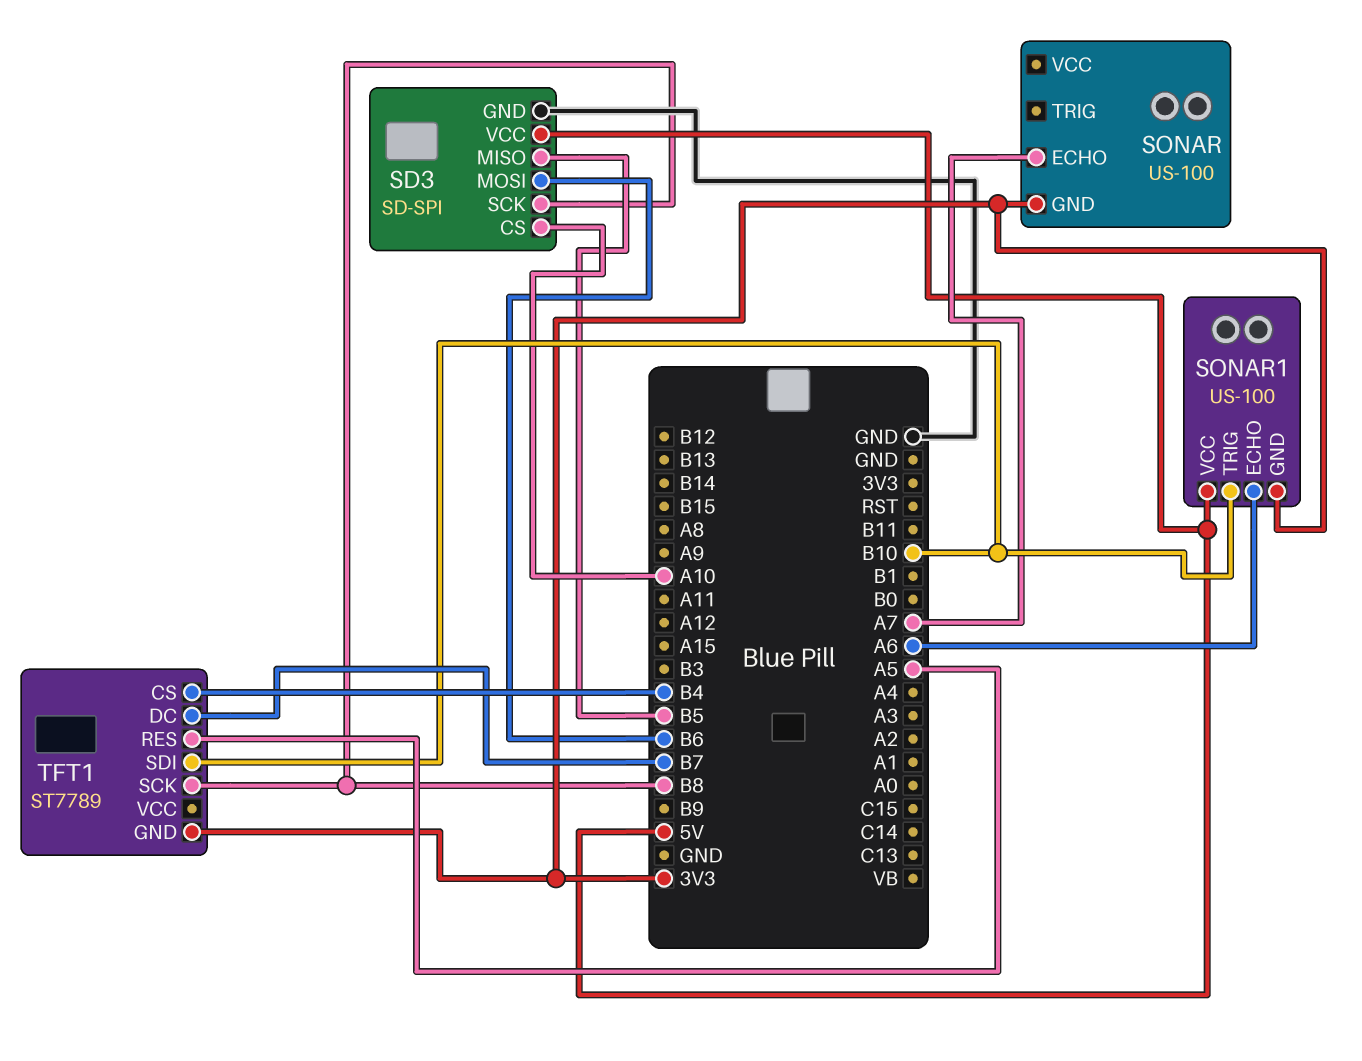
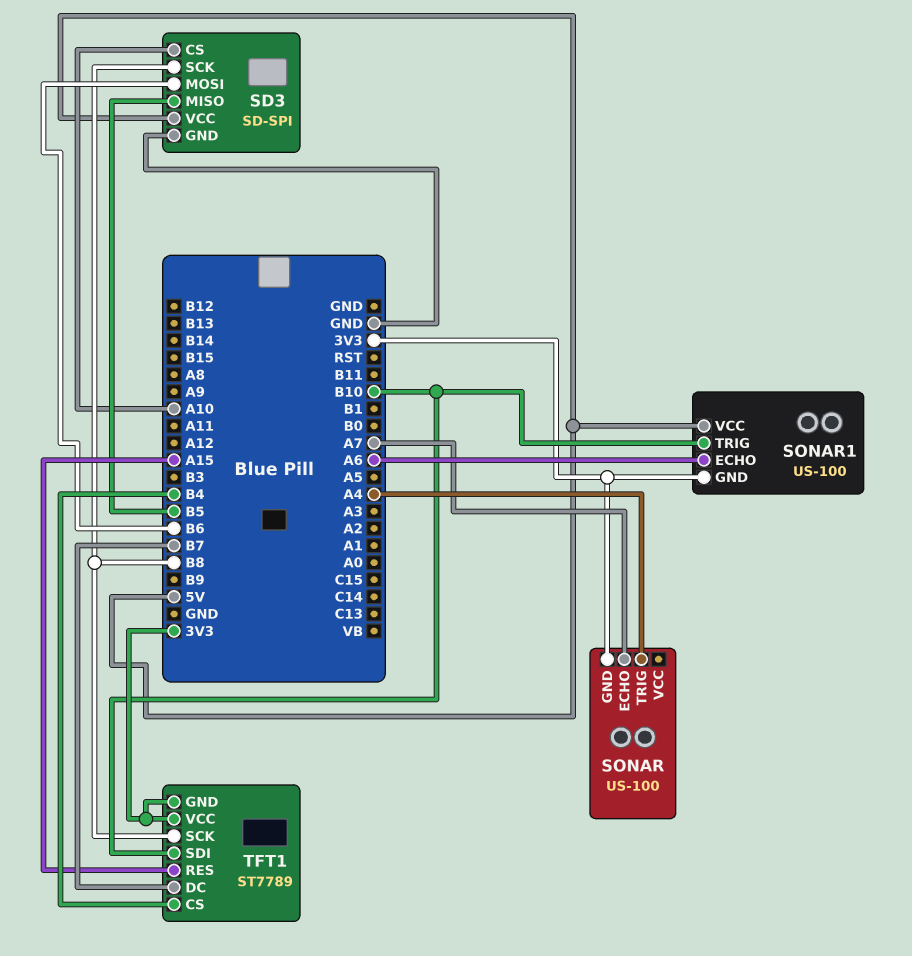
SONAR pin TRIG: none -> A4
TFT1 pin RES: A5 -> A15
TFT1 pin VCC: none -> 3V3

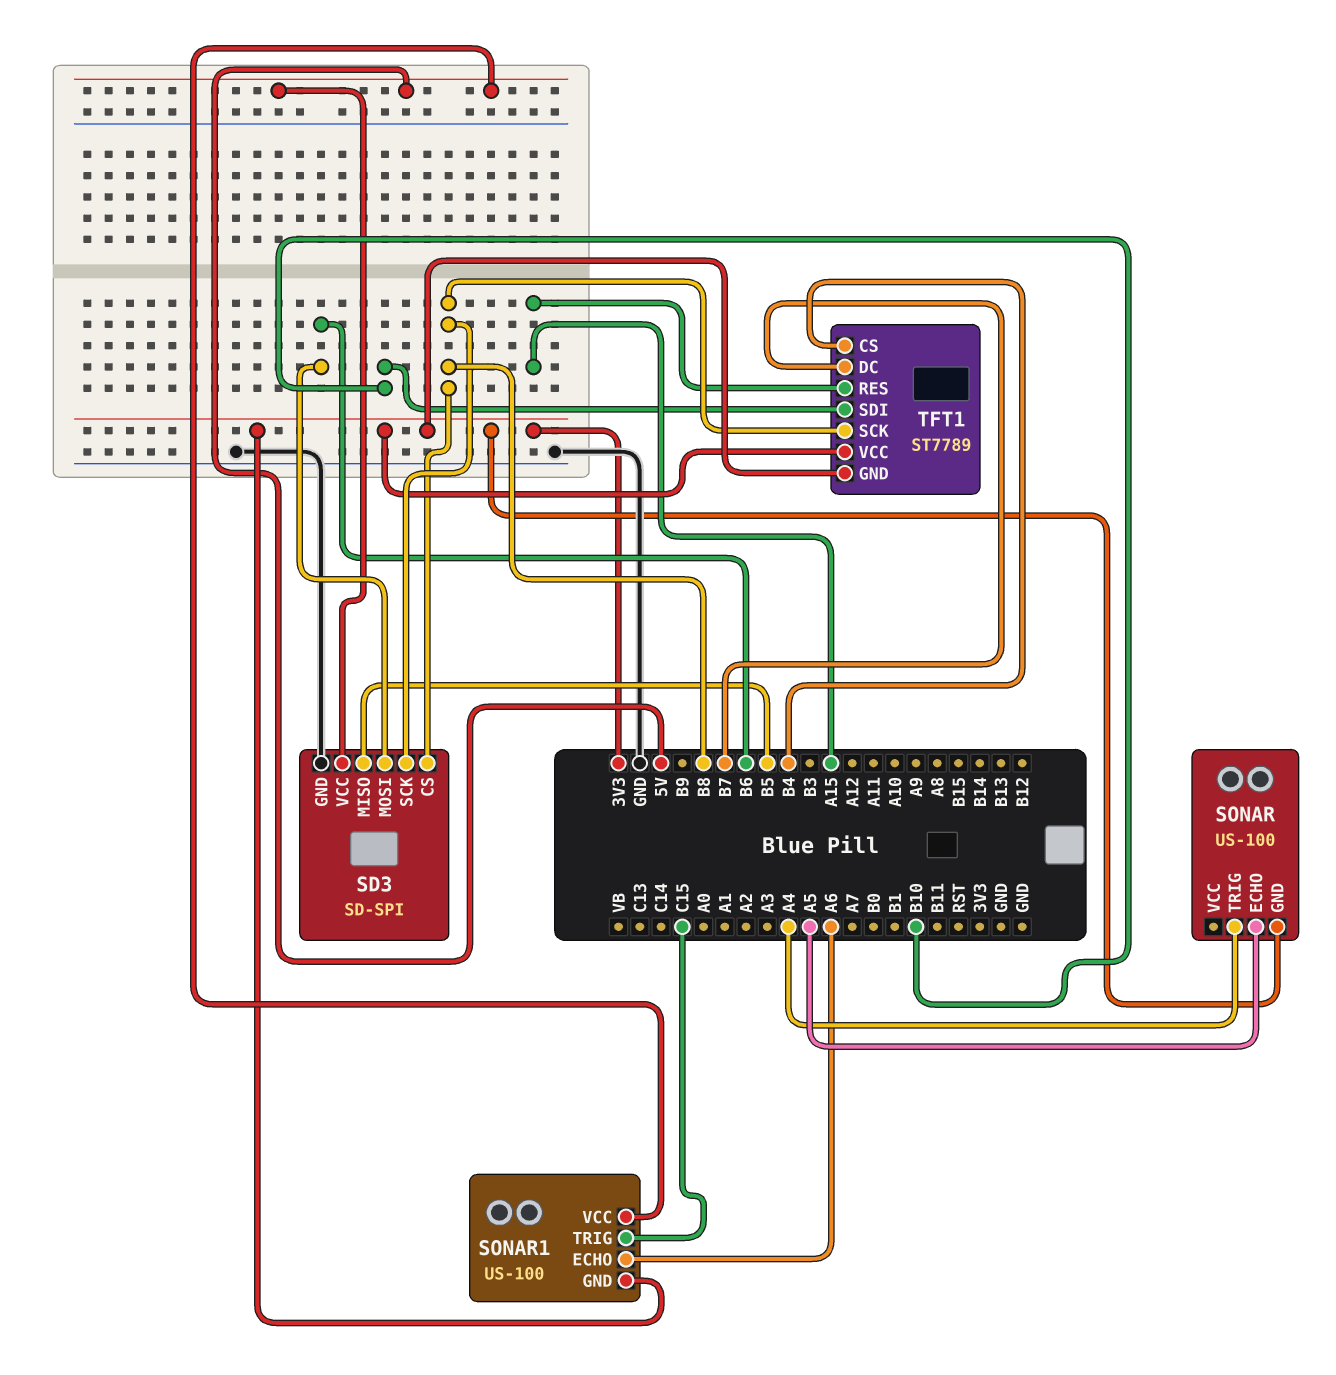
SD3 pin CS: A10 -> B8
SONAR pin ECHO: A7 -> A5
SONAR1 pin TRIG: B10 -> C15

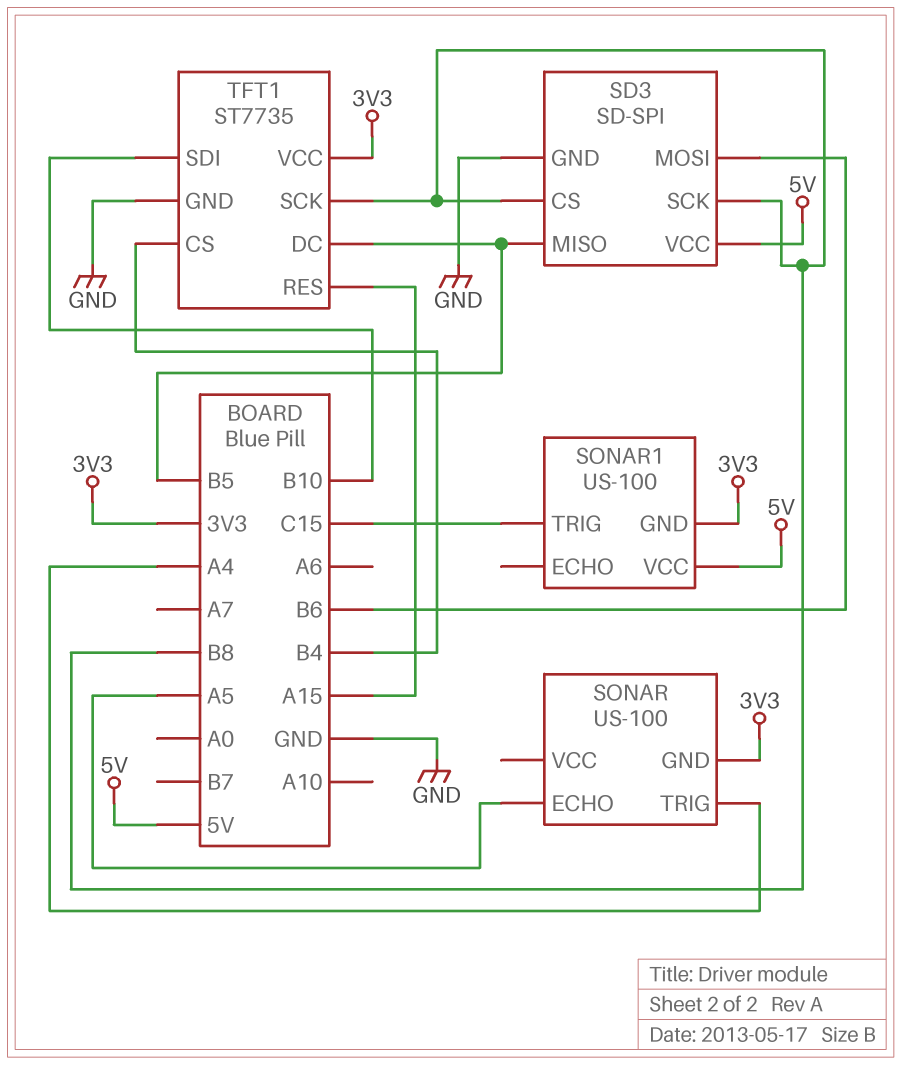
SONAR1 pin ECHO: A6 -> none
TFT1: ST7789 -> ST7735
TFT1 pin DC: B7 -> B5
TFT1 pin GND: 3V3 -> GND

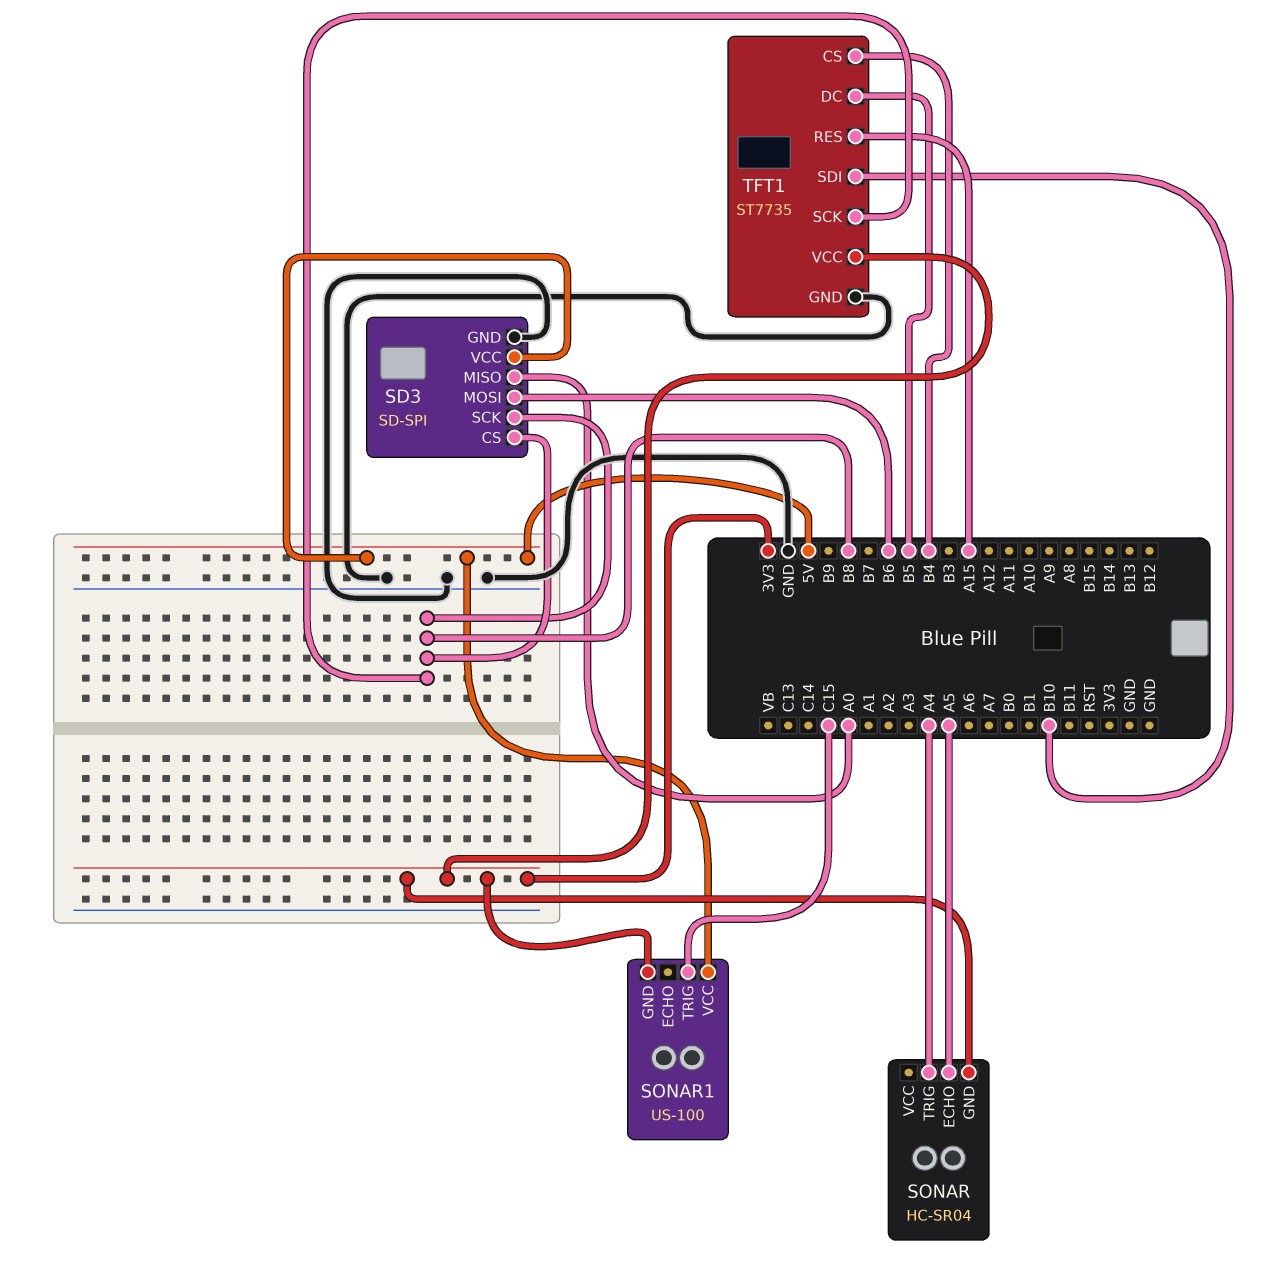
SD3 pin MISO: B5 -> A0
SONAR: US-100 -> HC-SR04

